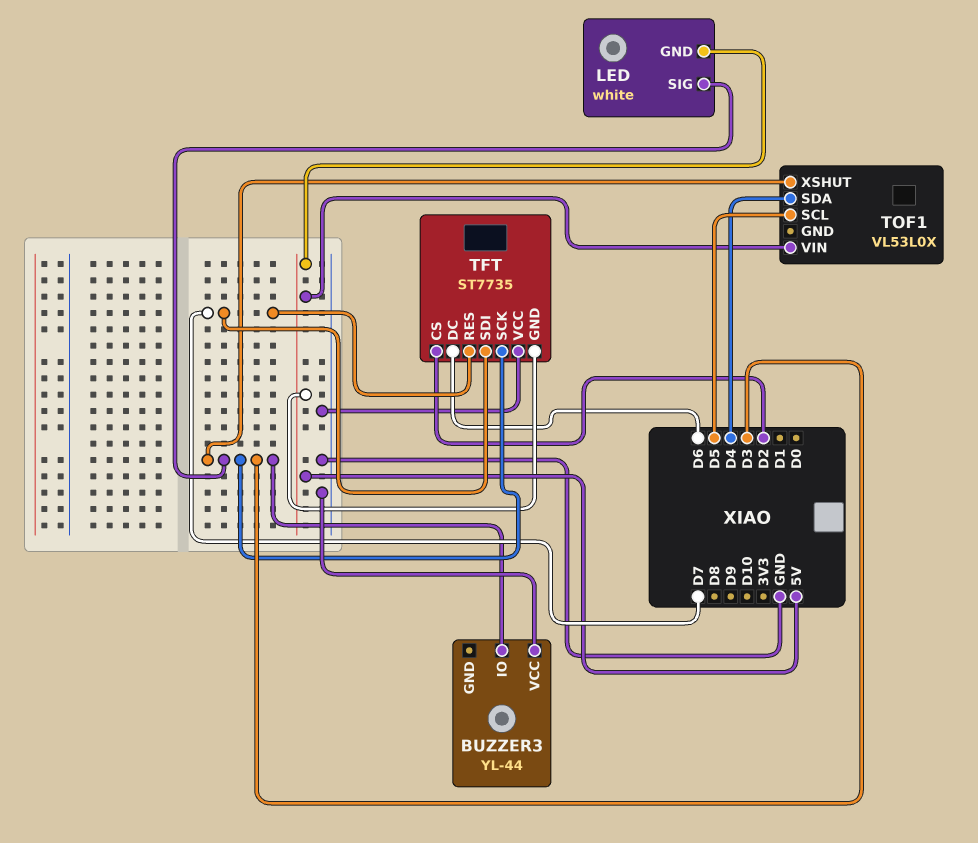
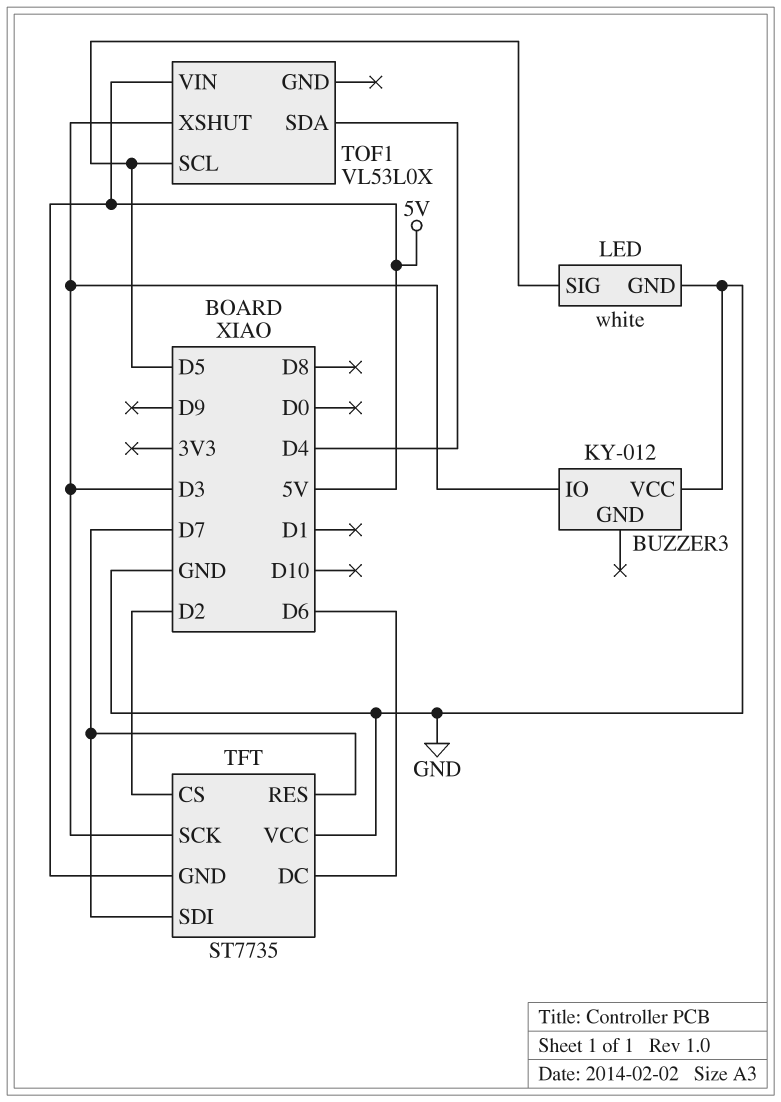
BUZZER3: YL-44 -> KY-012
LED pin GND: 5V -> GND
LED pin SIG: D3 -> D5

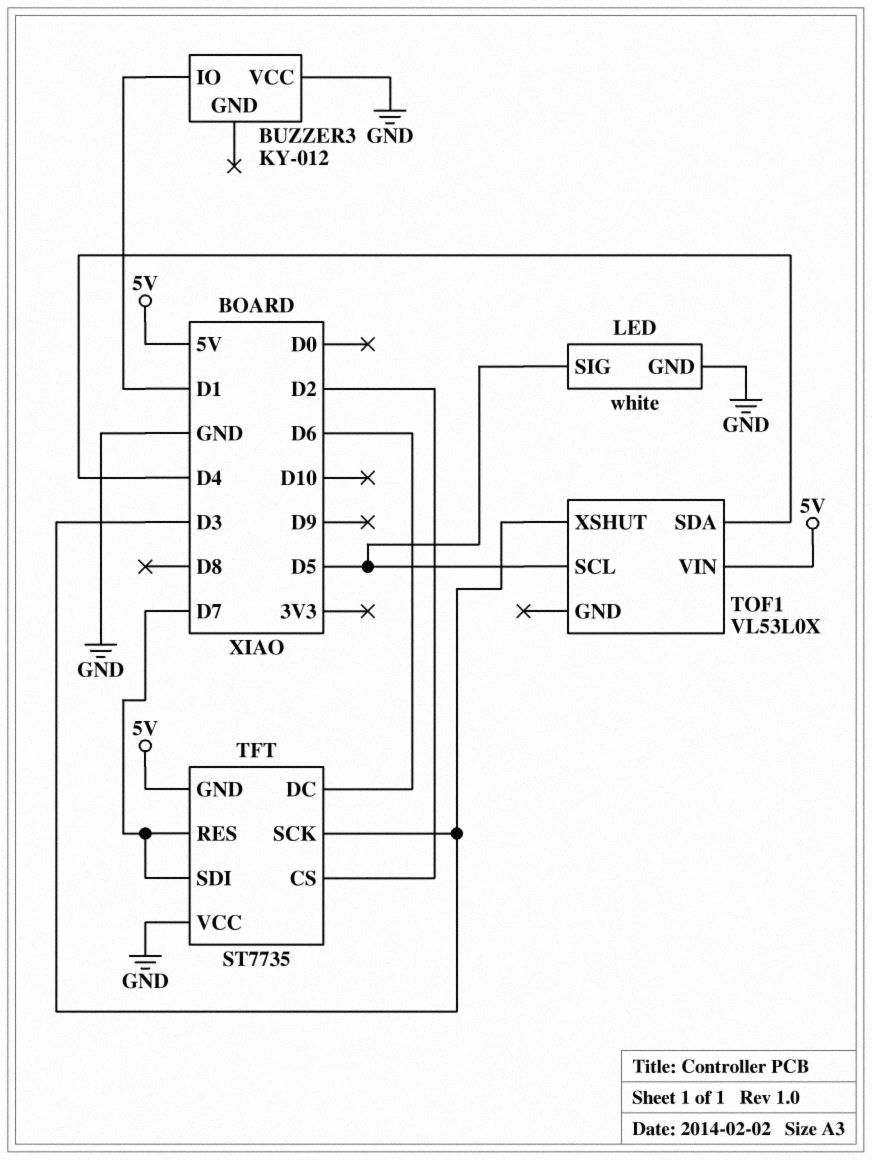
BUZZER3 pin IO: D3 -> D1

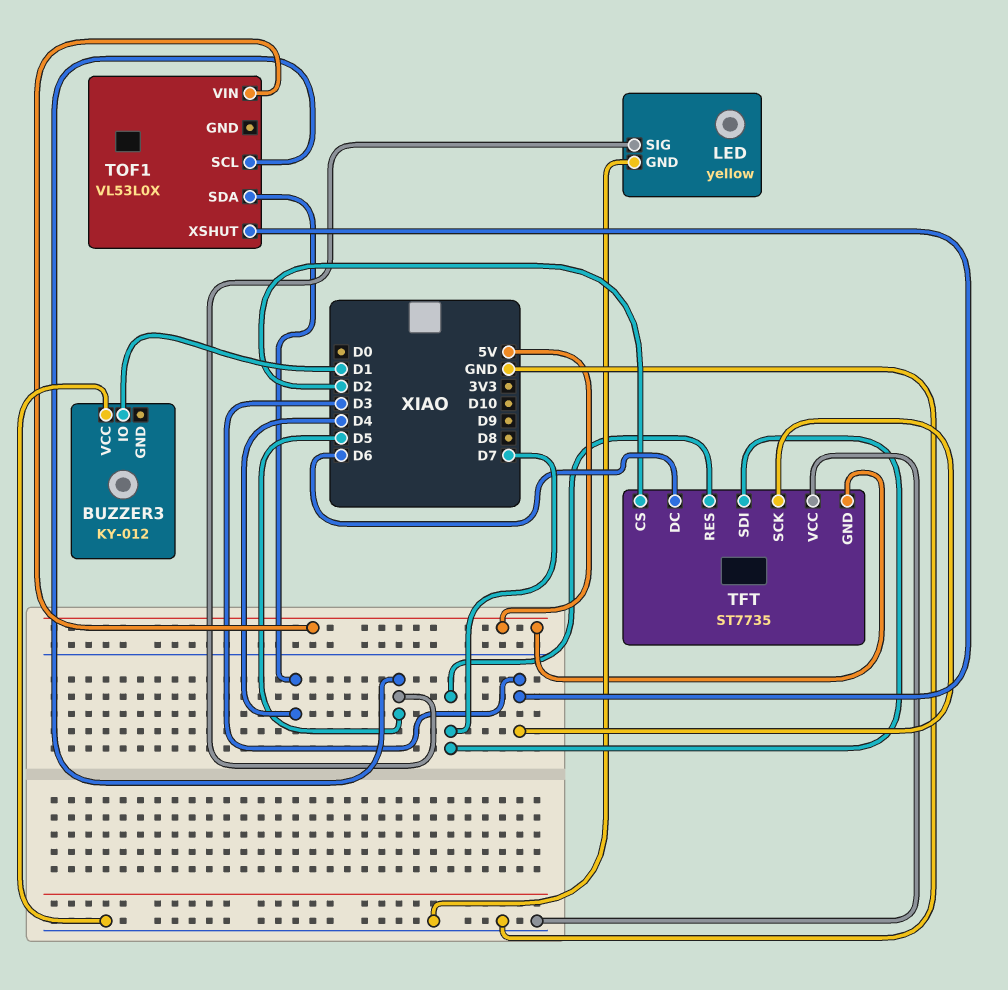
LED: white -> yellow

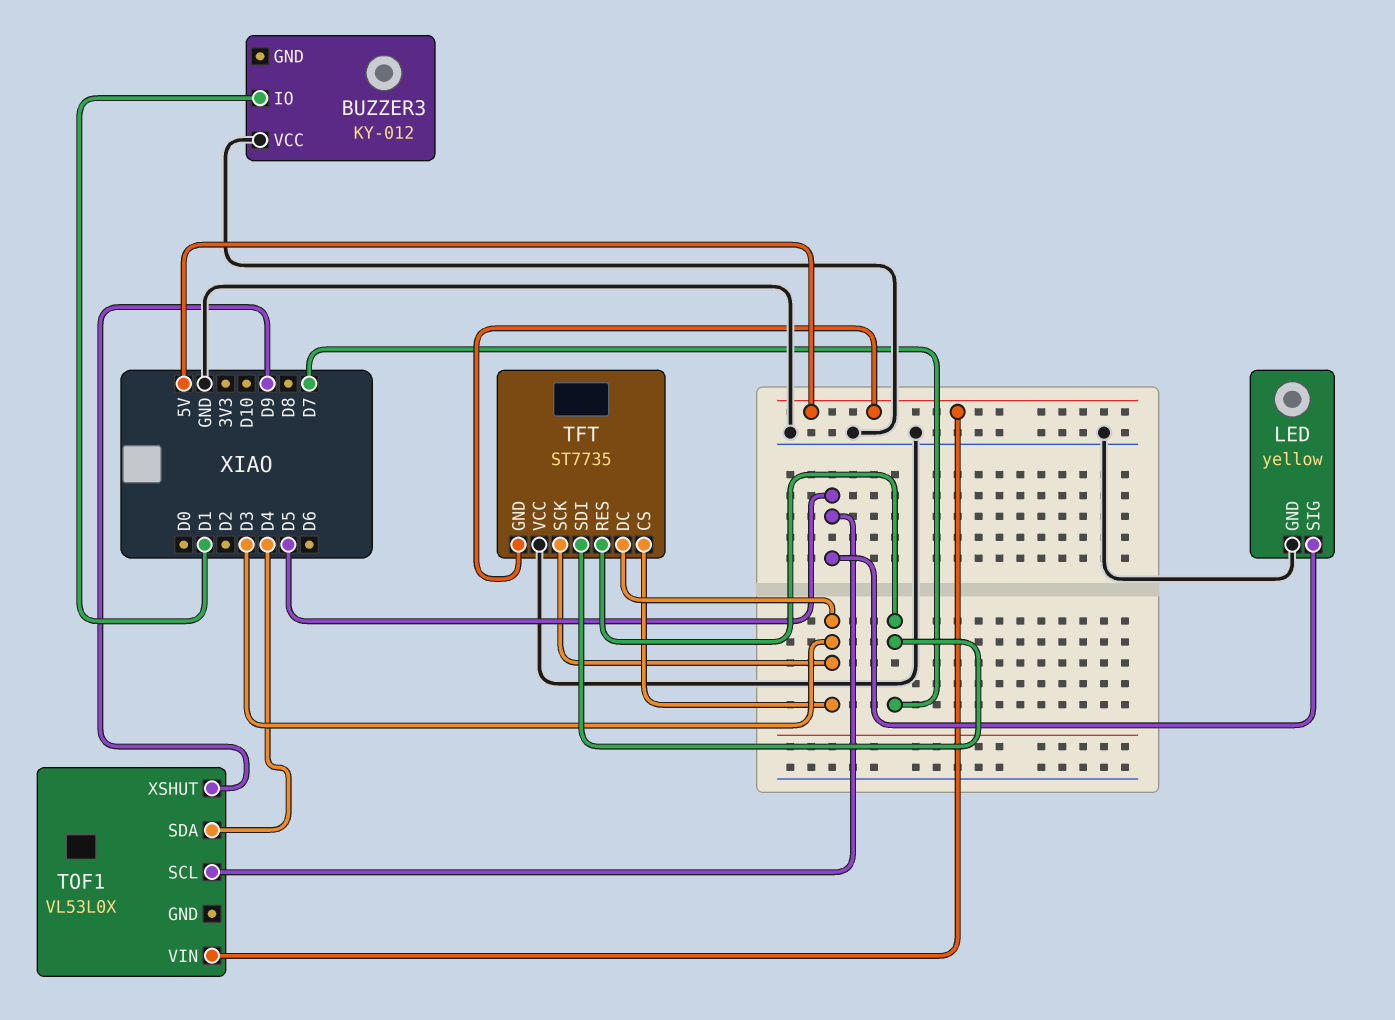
TFT pin CS: D2 -> D3
TFT pin DC: D6 -> D3
TOF1 pin XSHUT: D3 -> D9

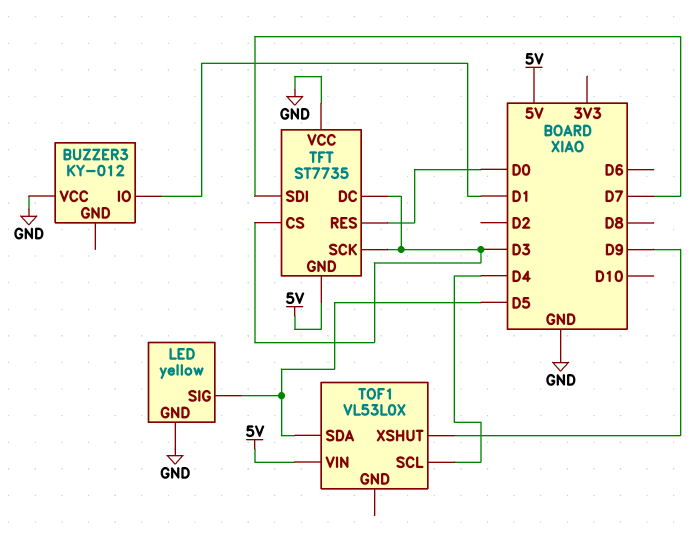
TFT pin RES: D7 -> D0
TOF1 pin SCL: D5 -> D4
TOF1 pin SDA: D4 -> D5

